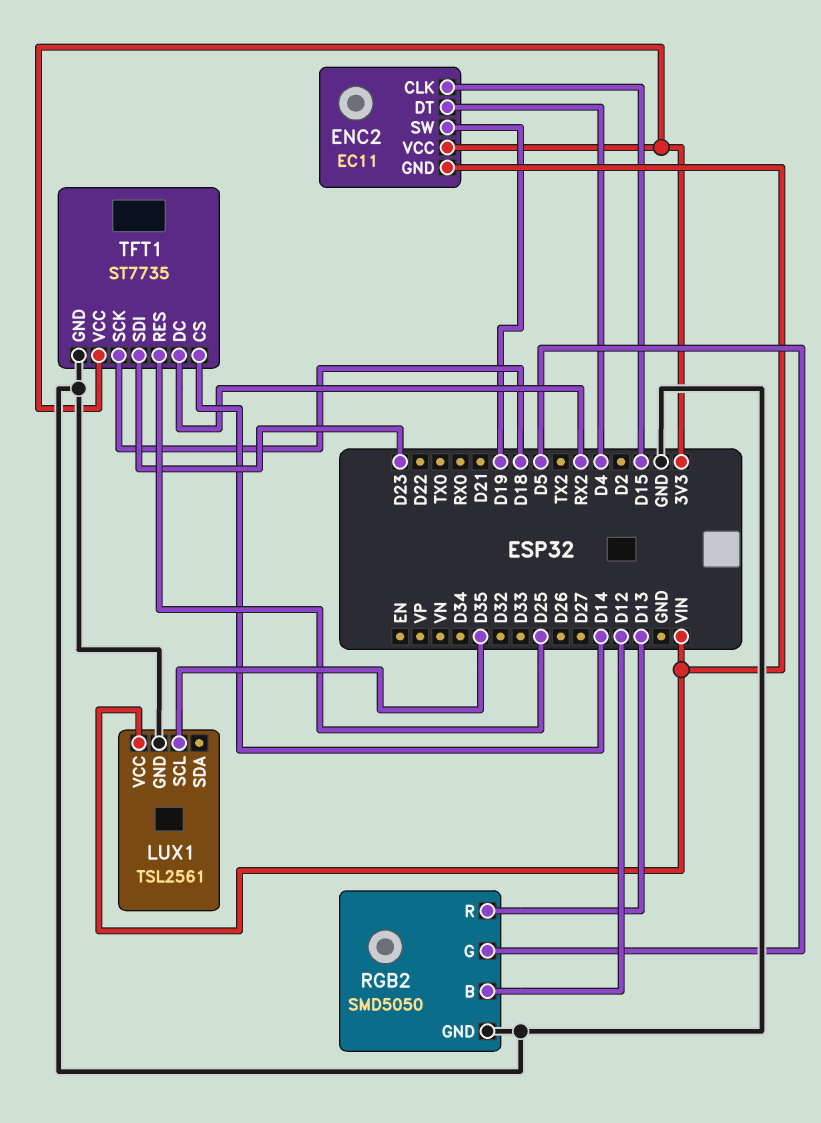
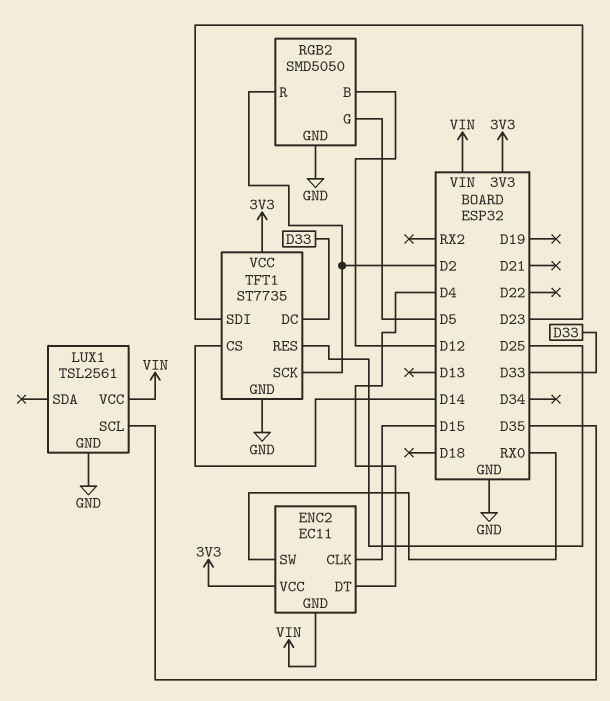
ENC2 pin SW: D19 -> RX0
RGB2 pin R: D13 -> D2
TFT1 pin DC: RX2 -> D33
TFT1 pin SCK: D18 -> D2

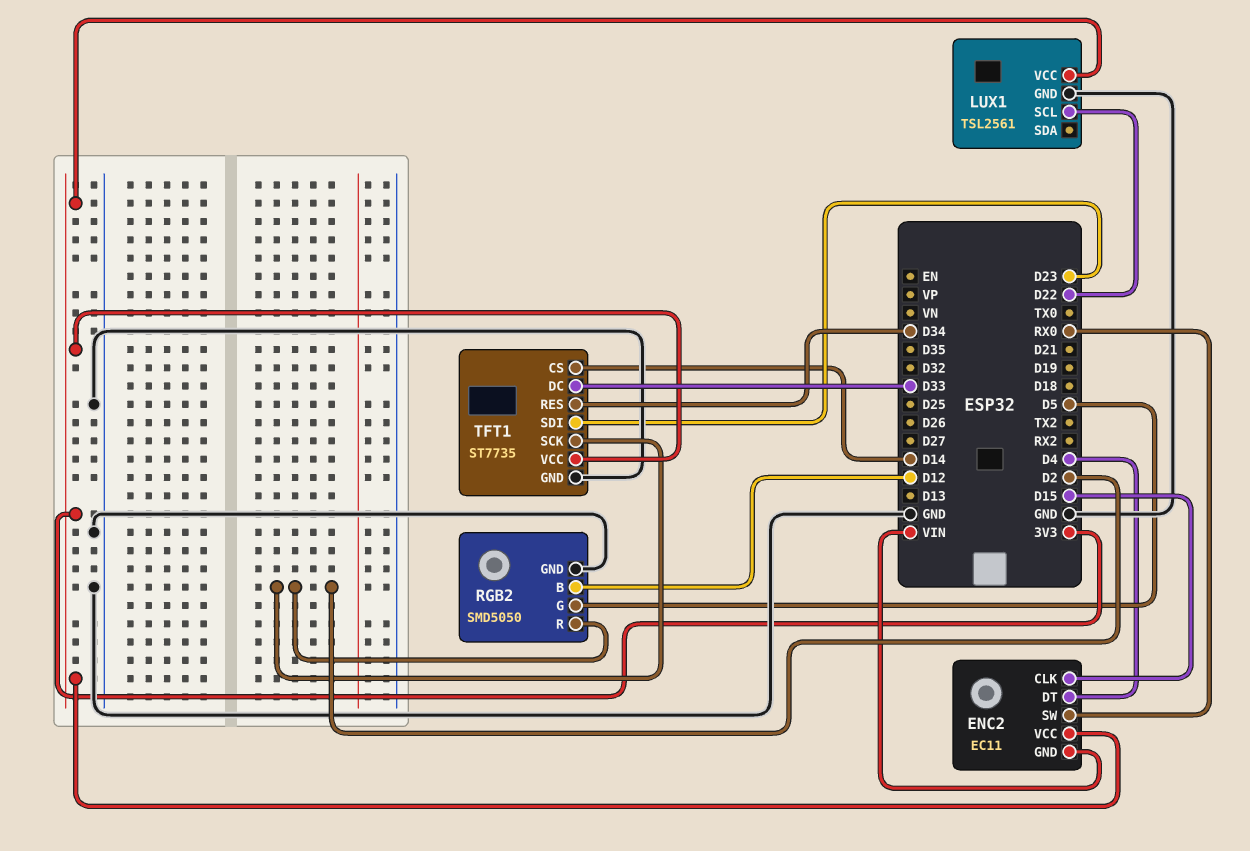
LUX1 pin SCL: D35 -> D22
LUX1 pin VCC: VIN -> 3V3
TFT1 pin RES: D25 -> D34

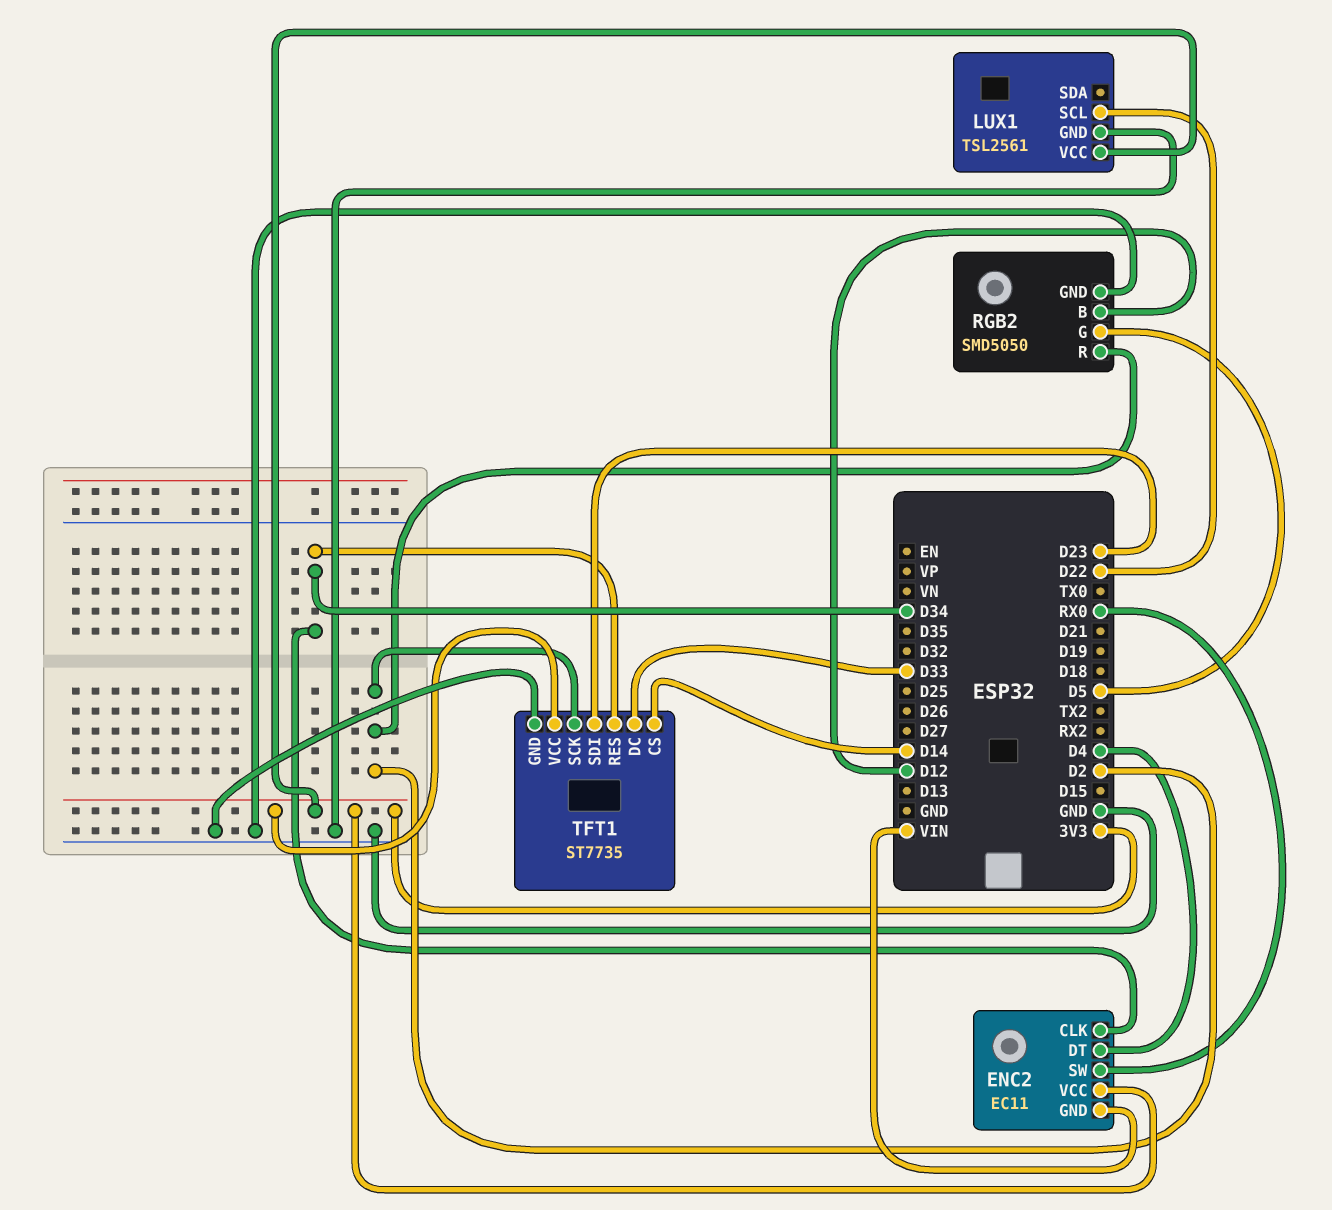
ENC2 pin CLK: D15 -> D34

